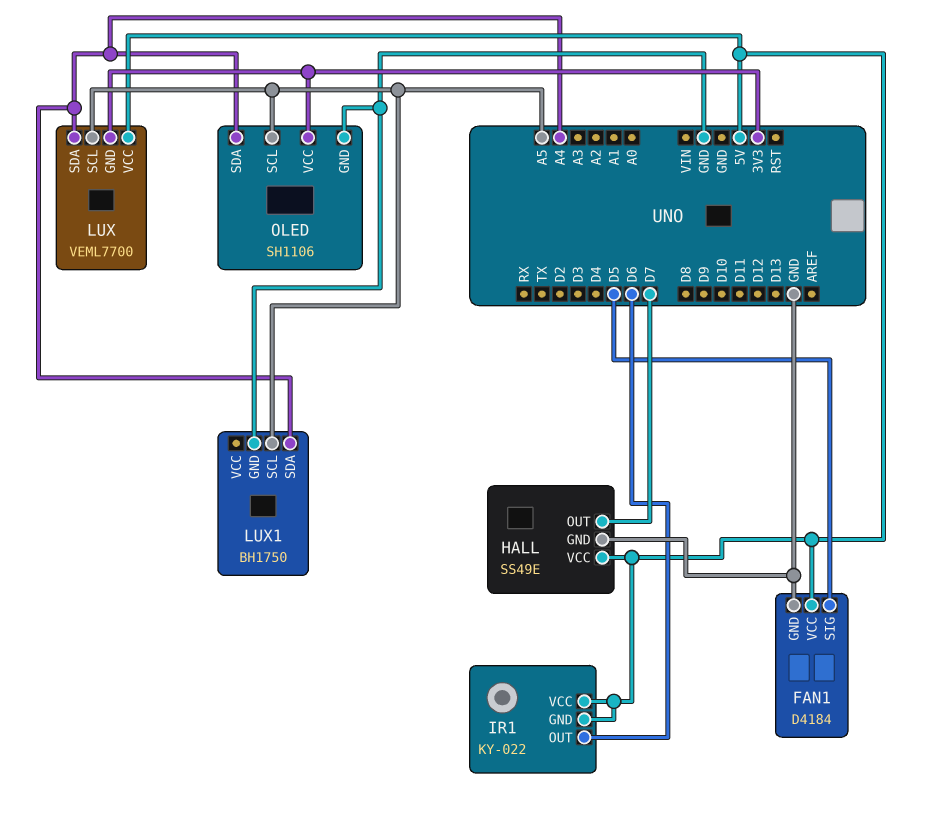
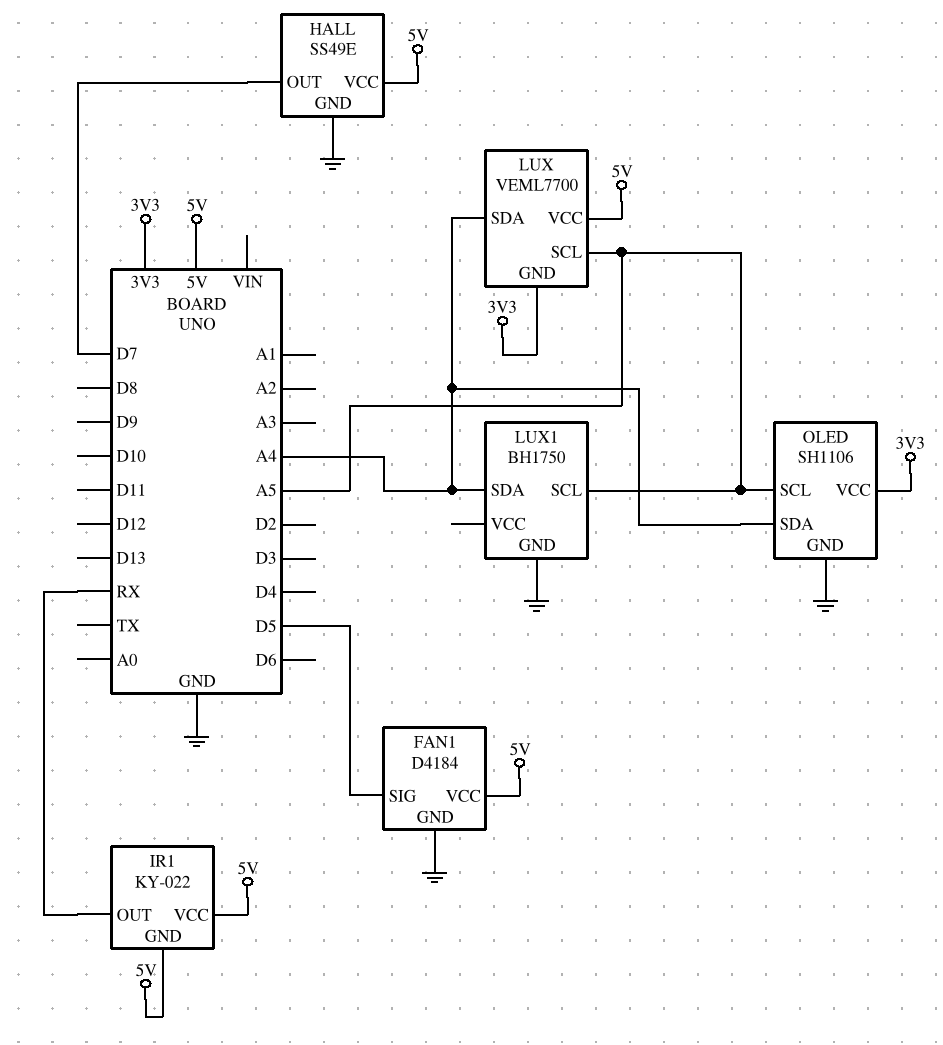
IR1 pin OUT: D6 -> RX

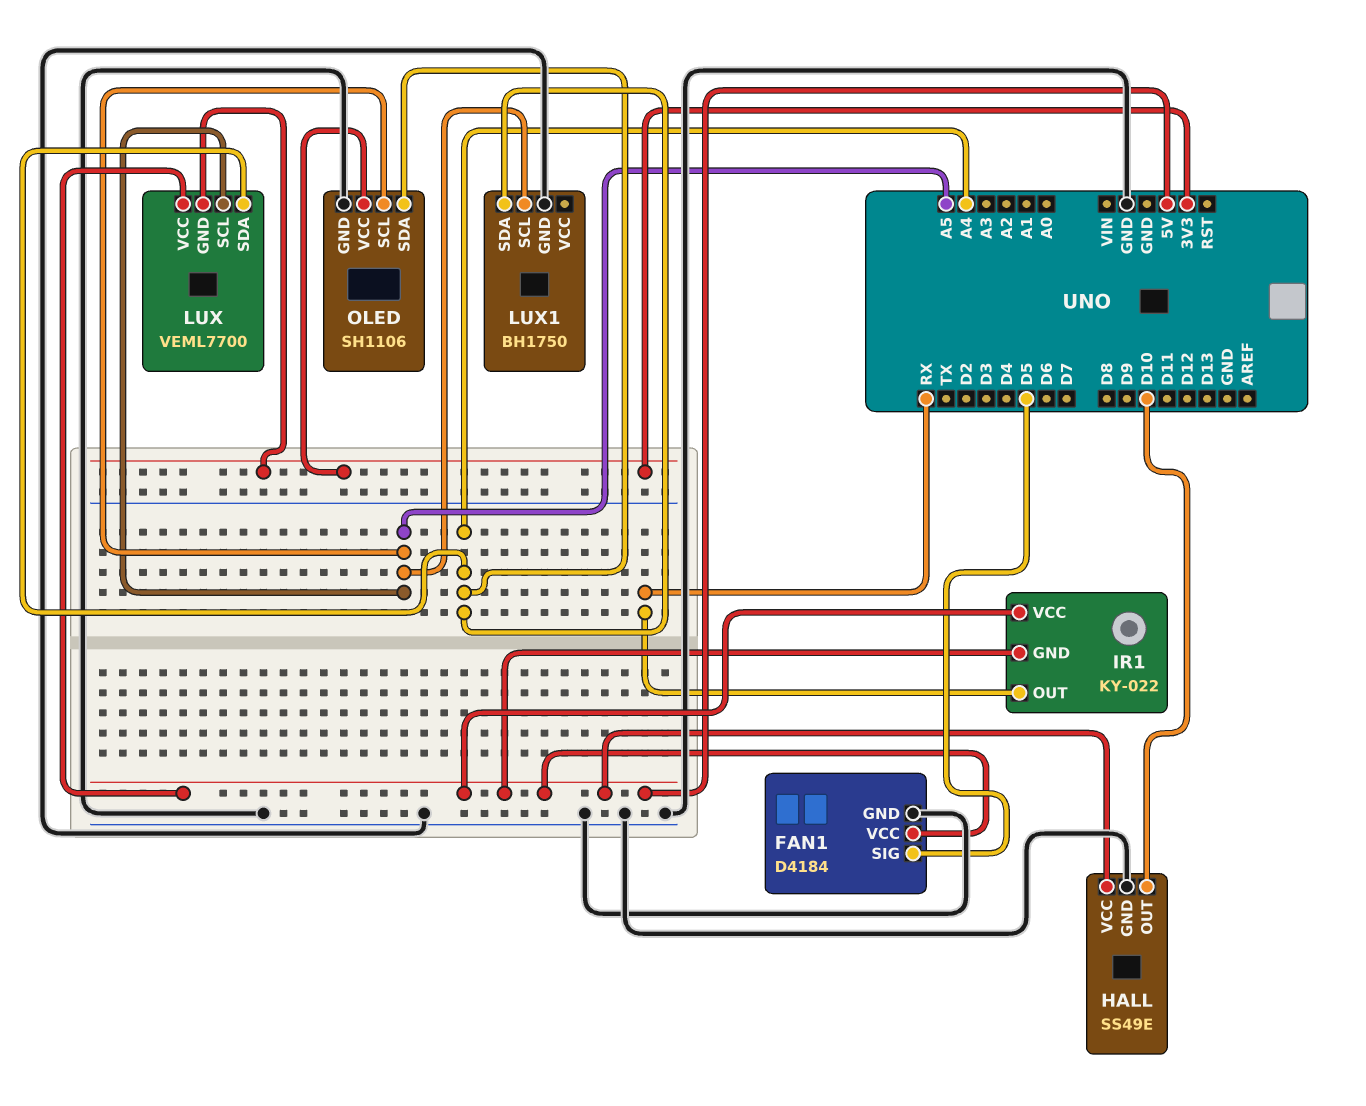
HALL pin OUT: D7 -> D10

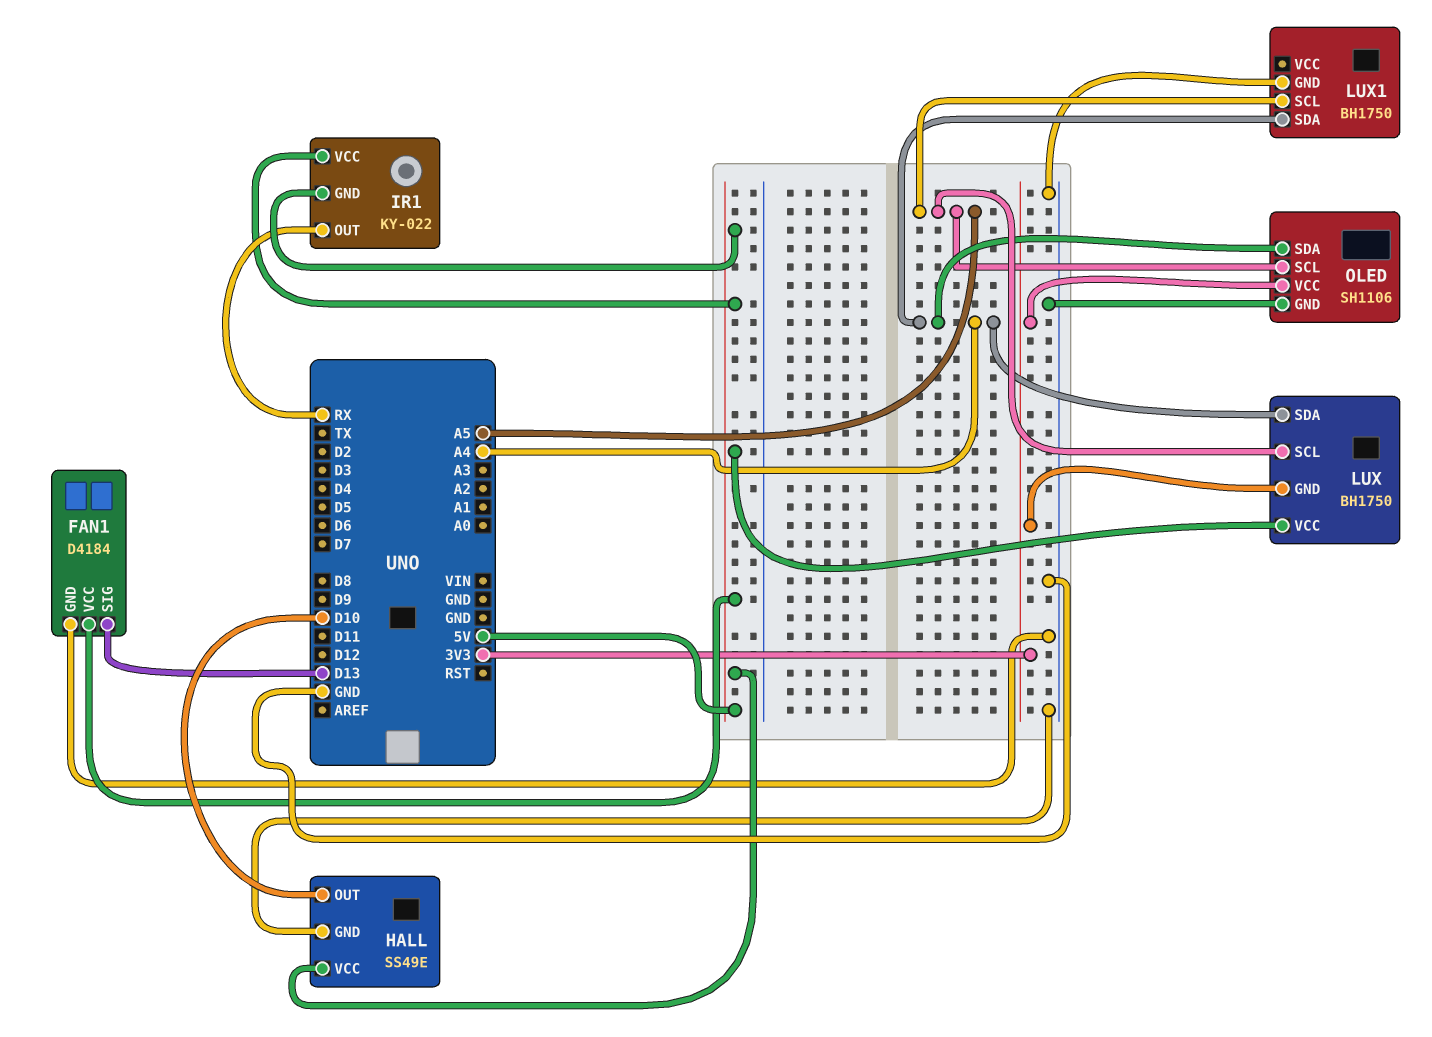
FAN1 pin SIG: D5 -> D13
LUX: VEML7700 -> BH1750

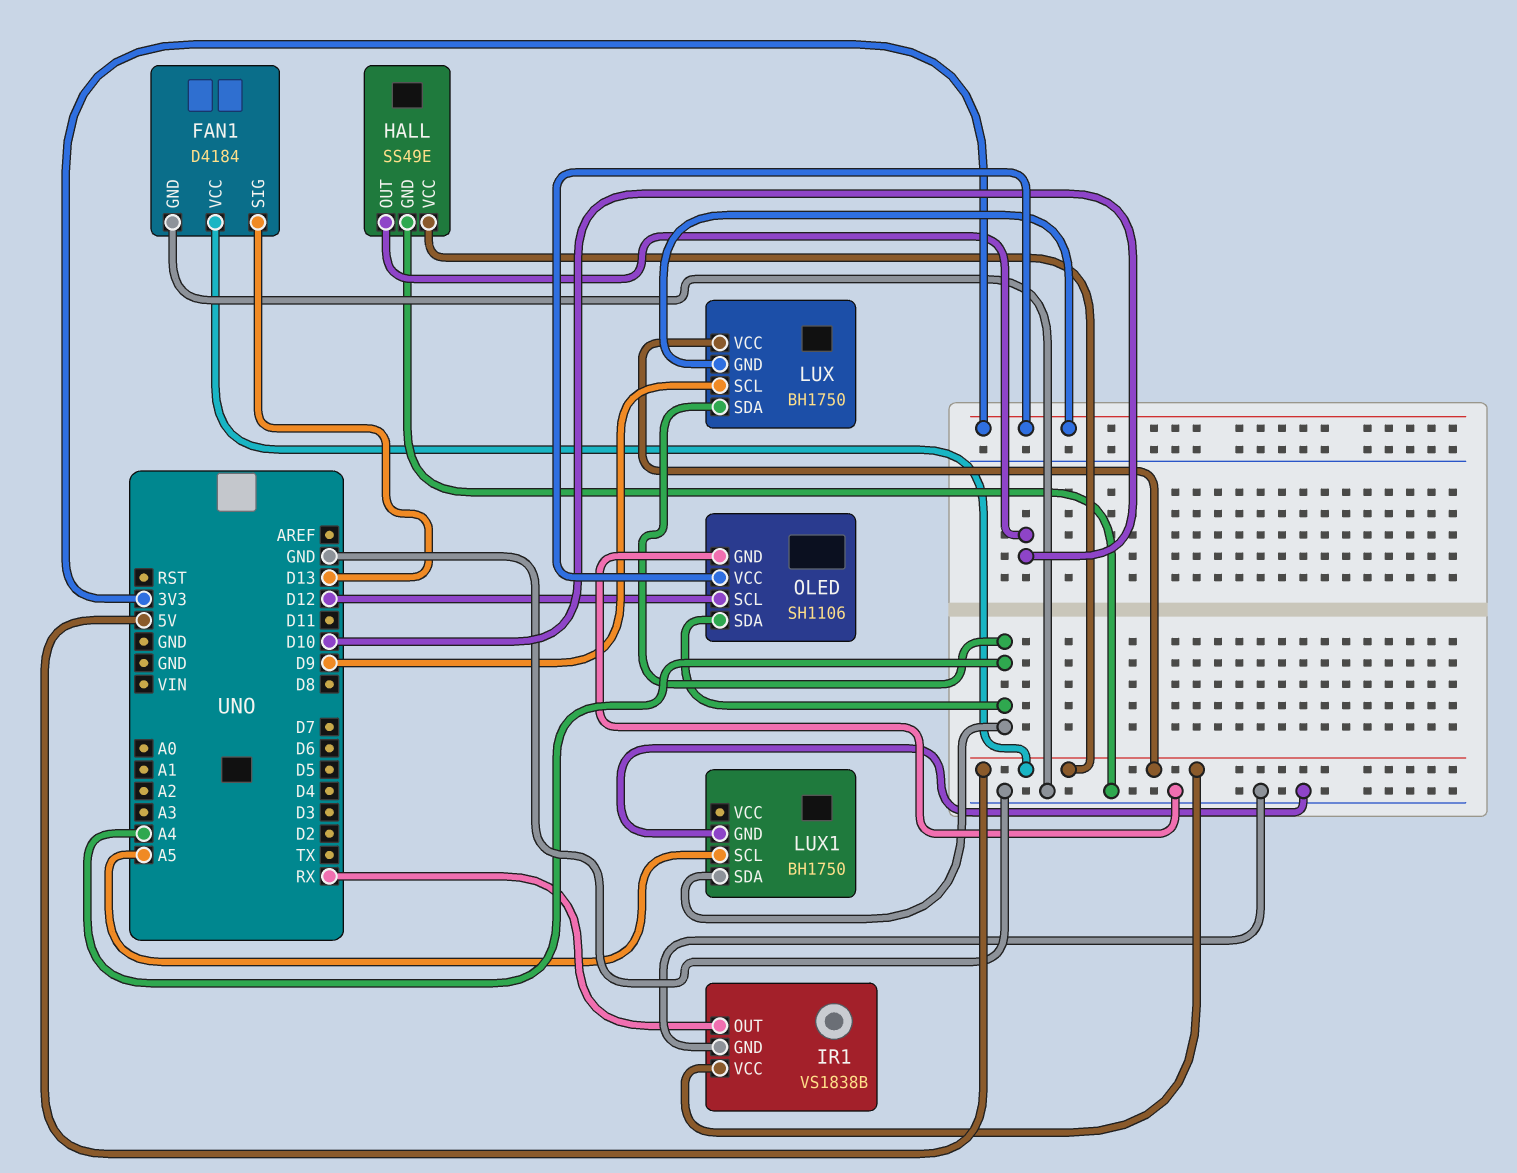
IR1: KY-022 -> VS1838B
IR1 pin GND: 5V -> GND
LUX pin SCL: A5 -> D9
OLED pin SCL: A5 -> D12

